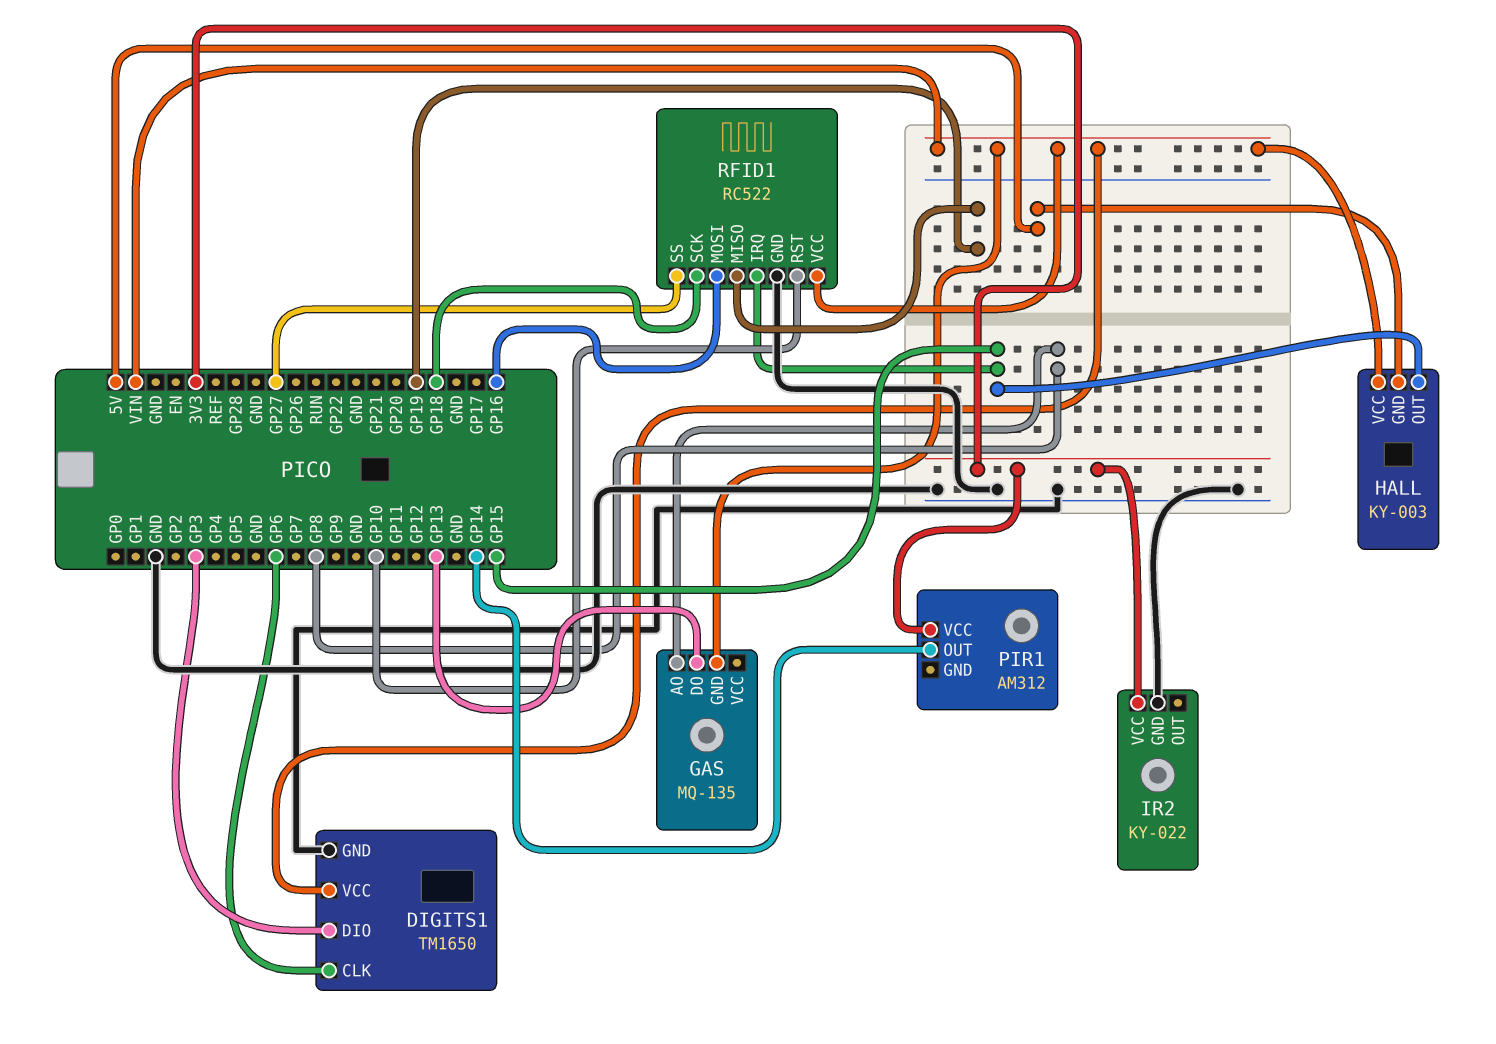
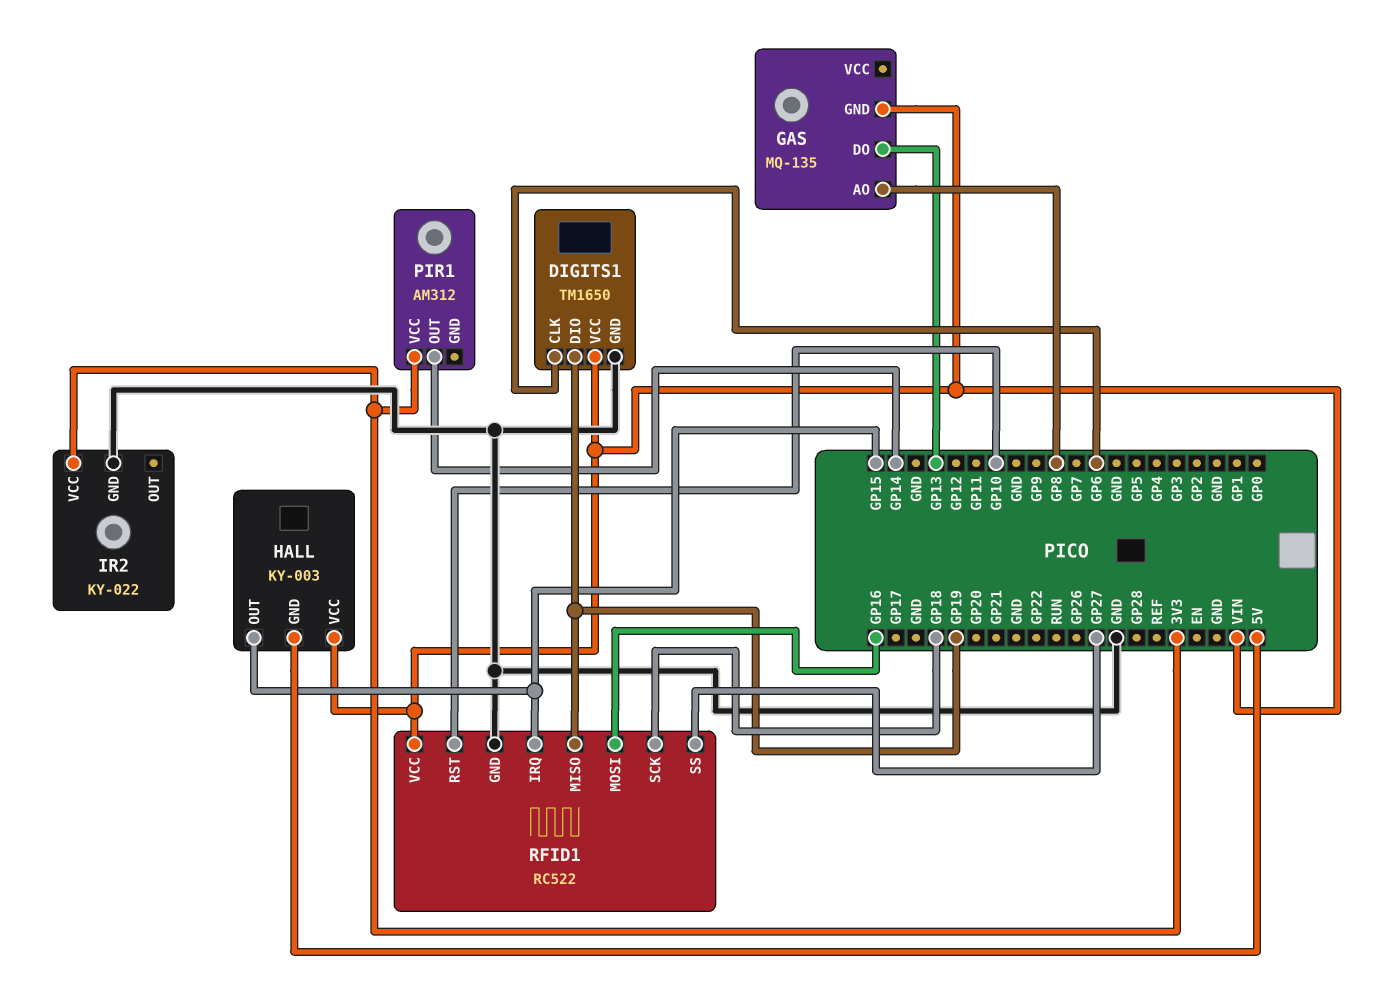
DIGITS1 pin DIO: GP3 -> GP19

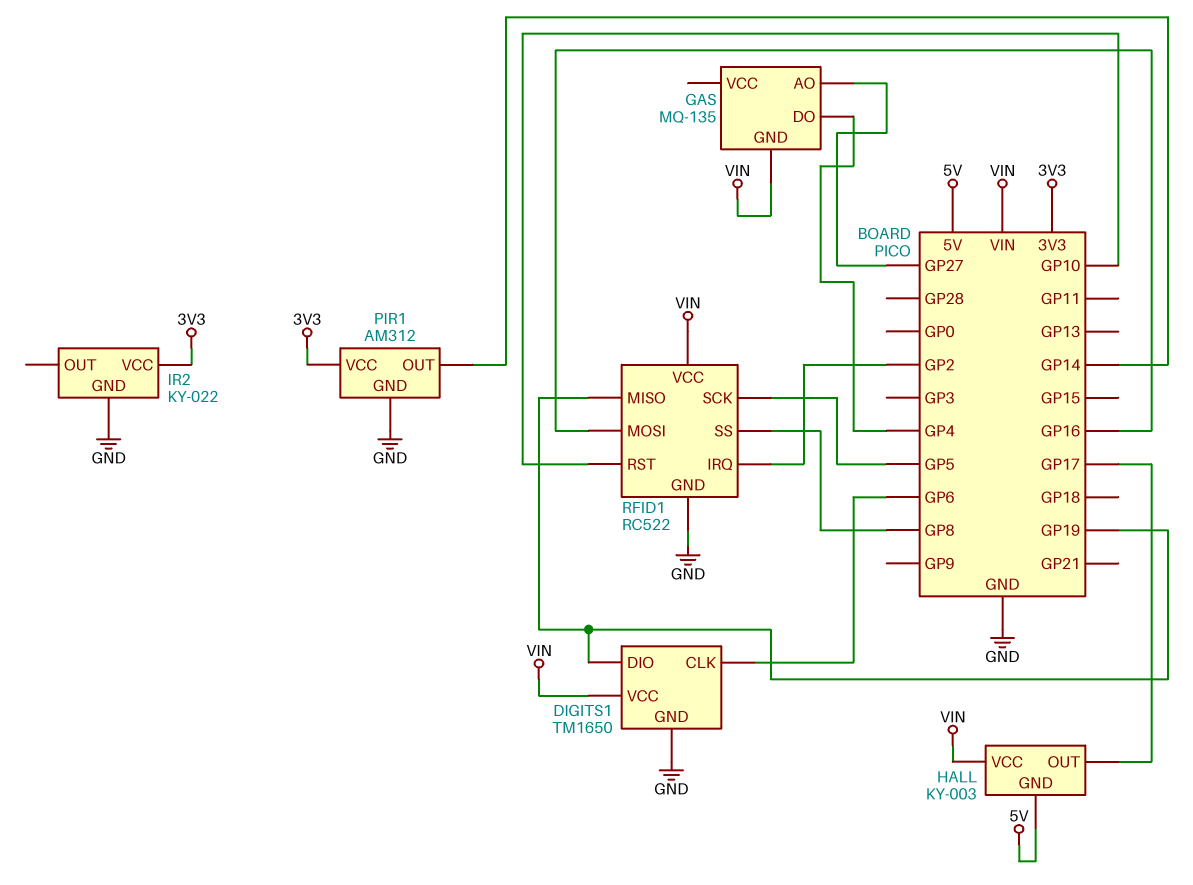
GAS pin AO: GP8 -> GP27
GAS pin DO: GP13 -> GP4
HALL pin OUT: GP15 -> GP17
PIR1 pin GND: none -> GND
RFID1 pin IRQ: GP15 -> GP2
RFID1 pin SCK: GP18 -> GP5
RFID1 pin SS: GP27 -> GP8

